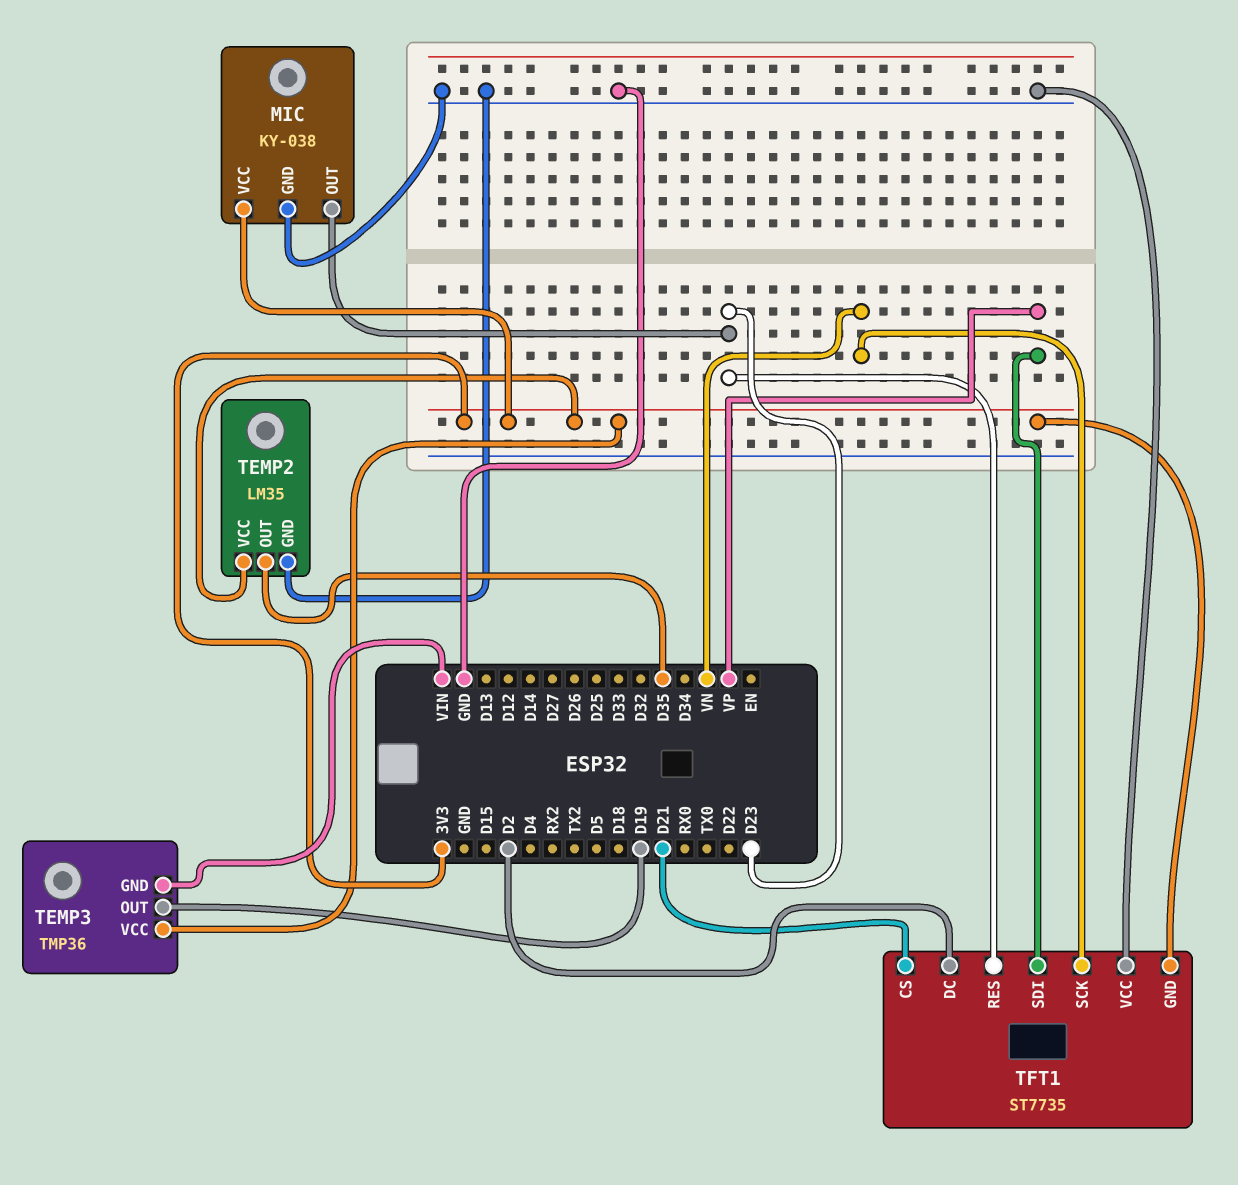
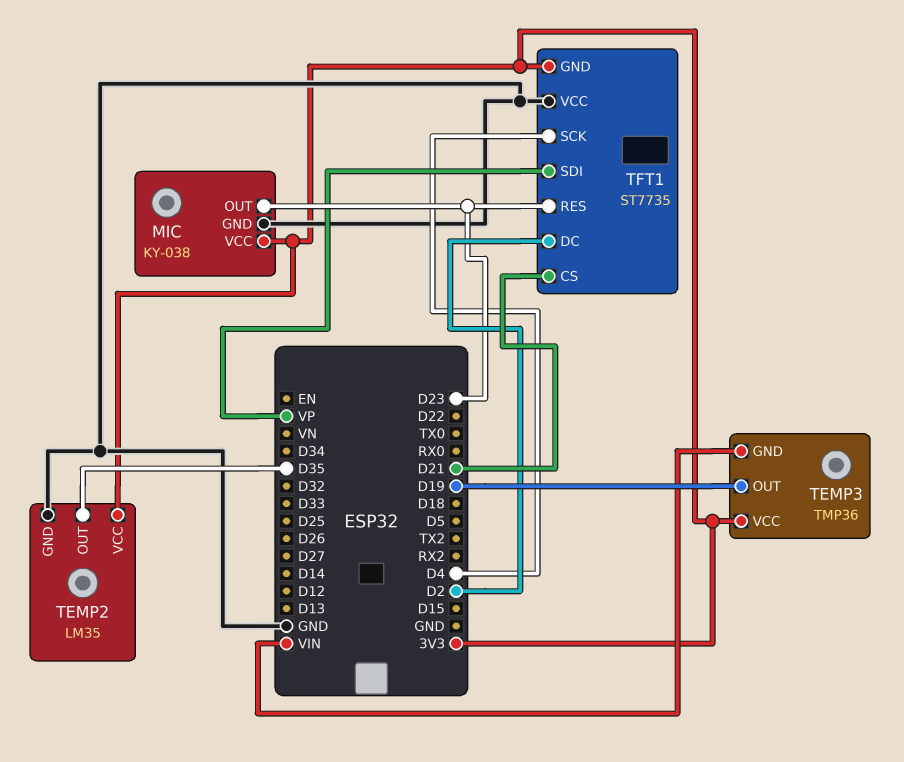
TFT1 pin SCK: VN -> D4

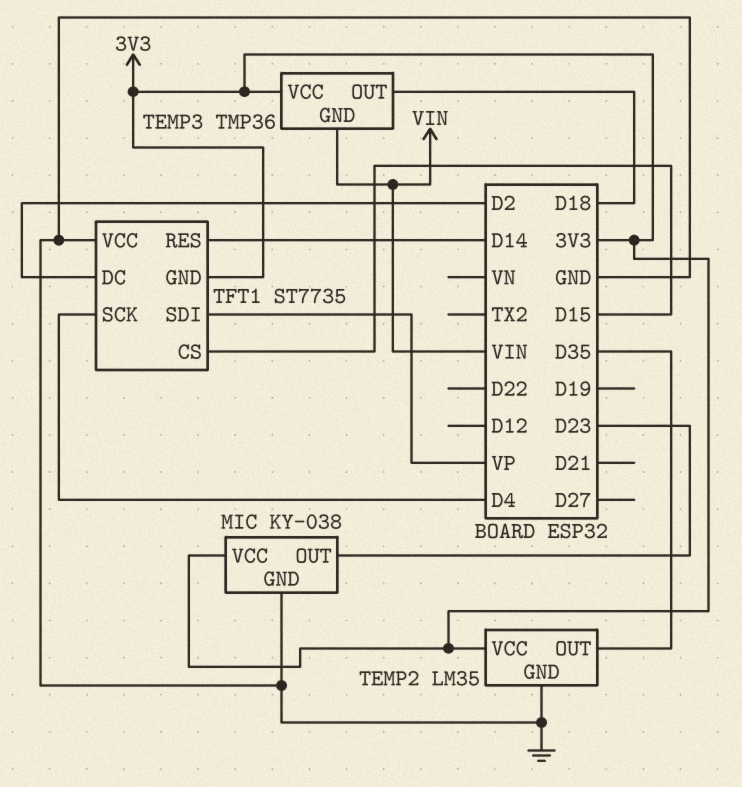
TEMP3 pin OUT: D19 -> D18
TFT1 pin CS: D21 -> D15
TFT1 pin RES: D23 -> D14

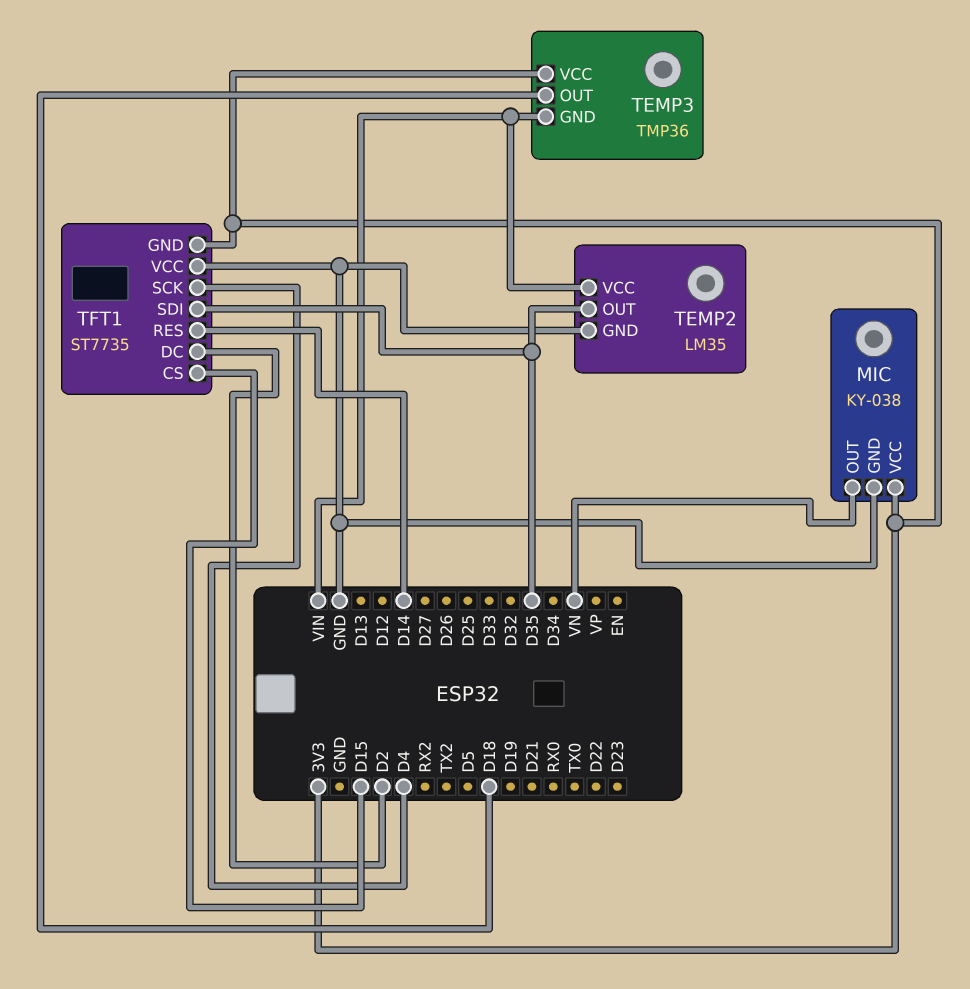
MIC pin OUT: D23 -> VN
TEMP2 pin VCC: 3V3 -> VIN
TFT1 pin SDI: VP -> D35

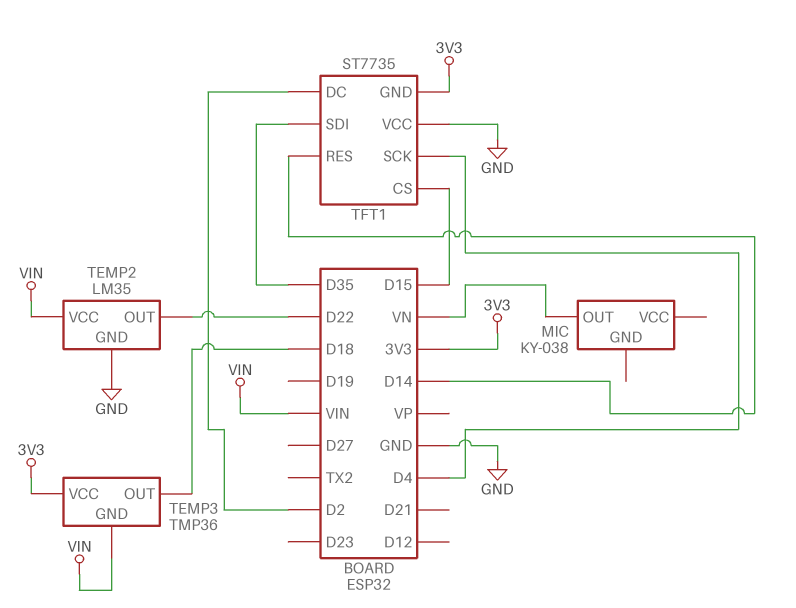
MIC pin GND: GND -> none
MIC pin VCC: 3V3 -> none
TEMP2 pin OUT: D35 -> D22

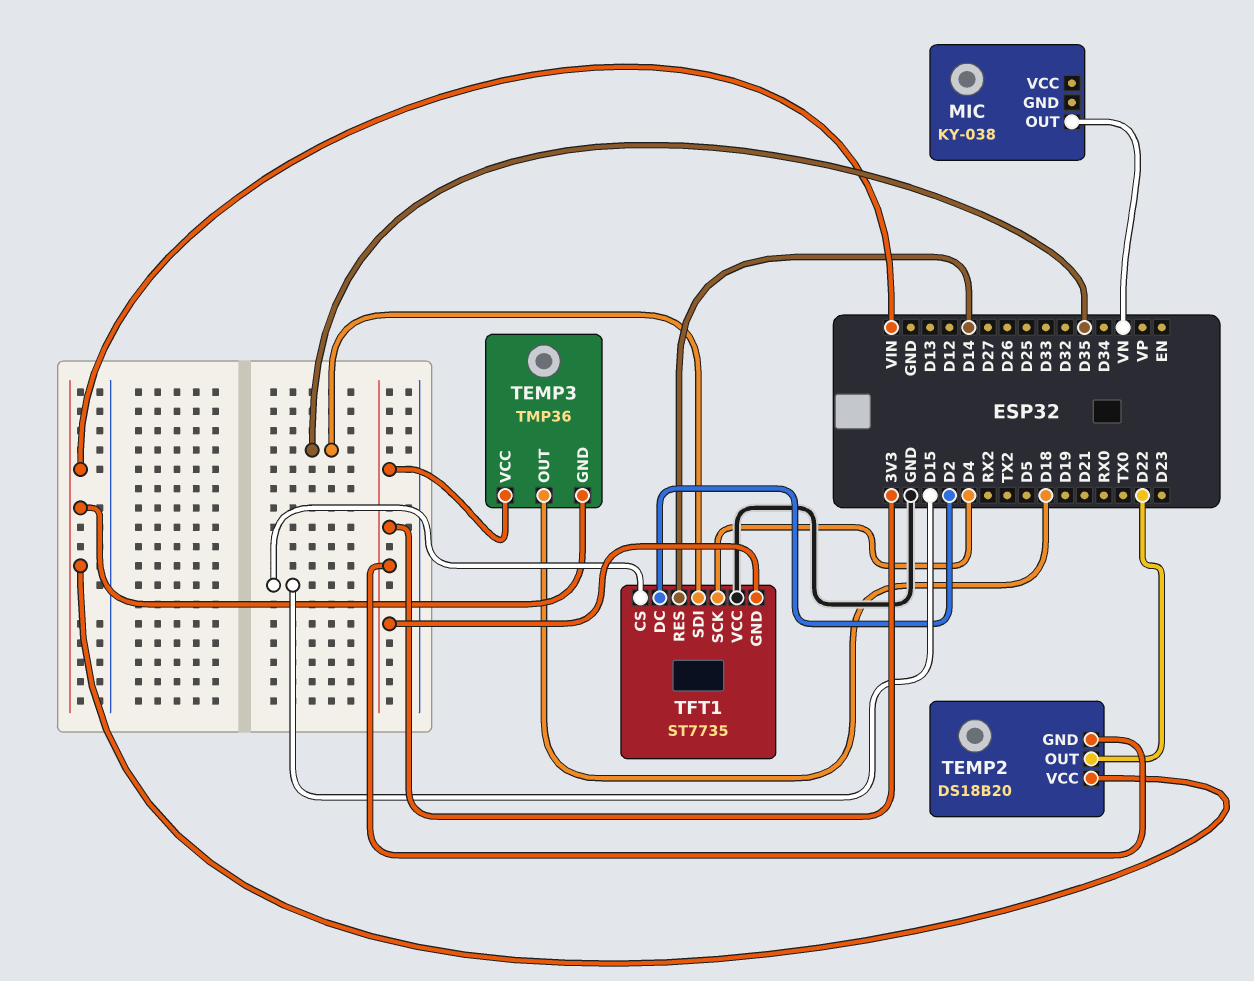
TEMP2: LM35 -> DS18B20
TEMP2 pin GND: GND -> 3V3

